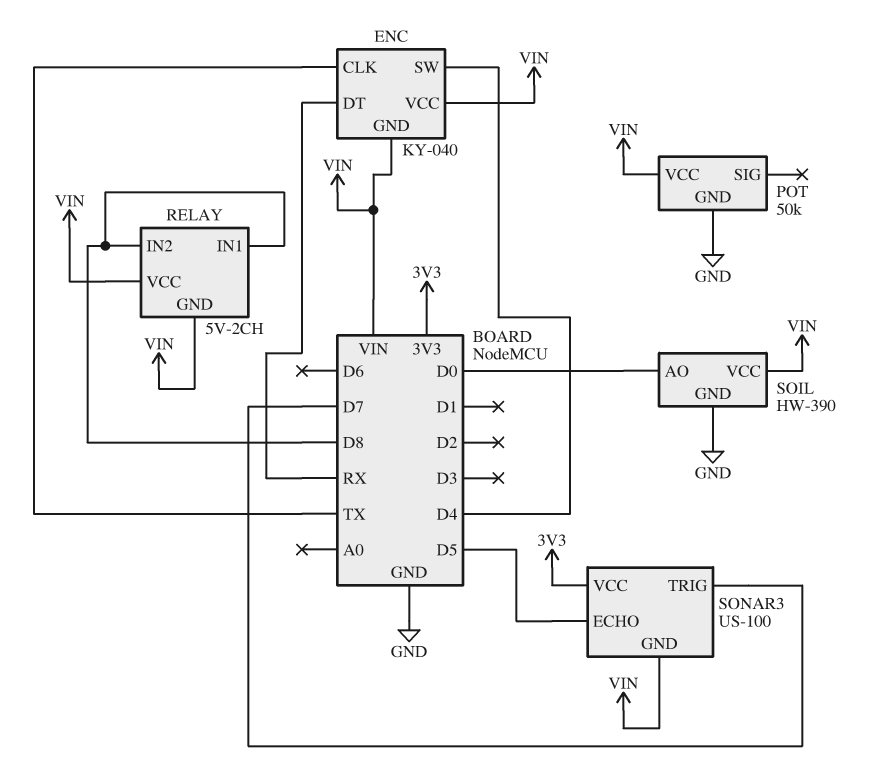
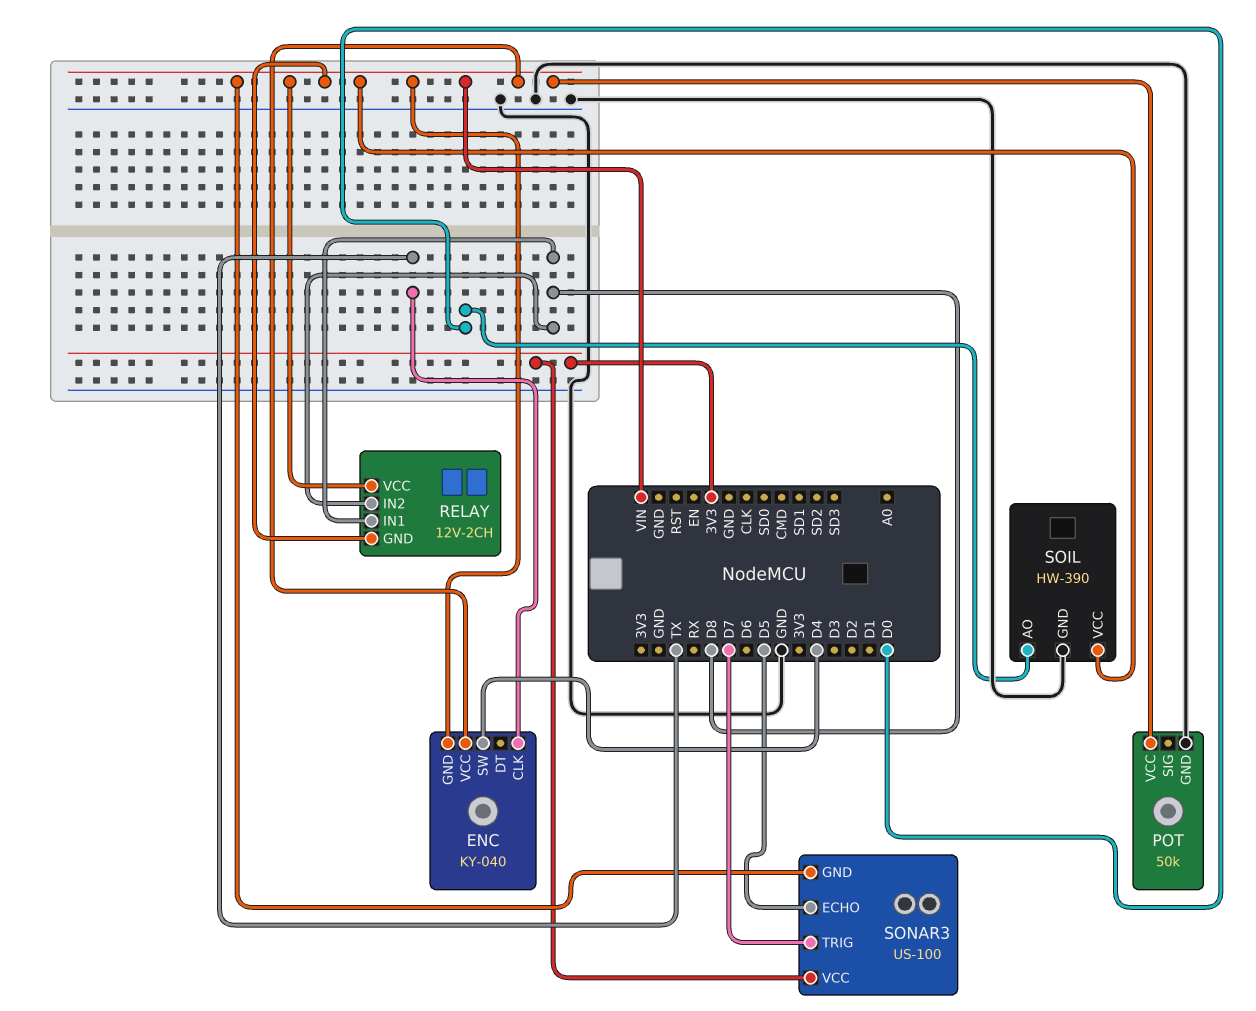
ENC pin DT: RX -> none
RELAY: 5V-2CH -> 12V-2CH

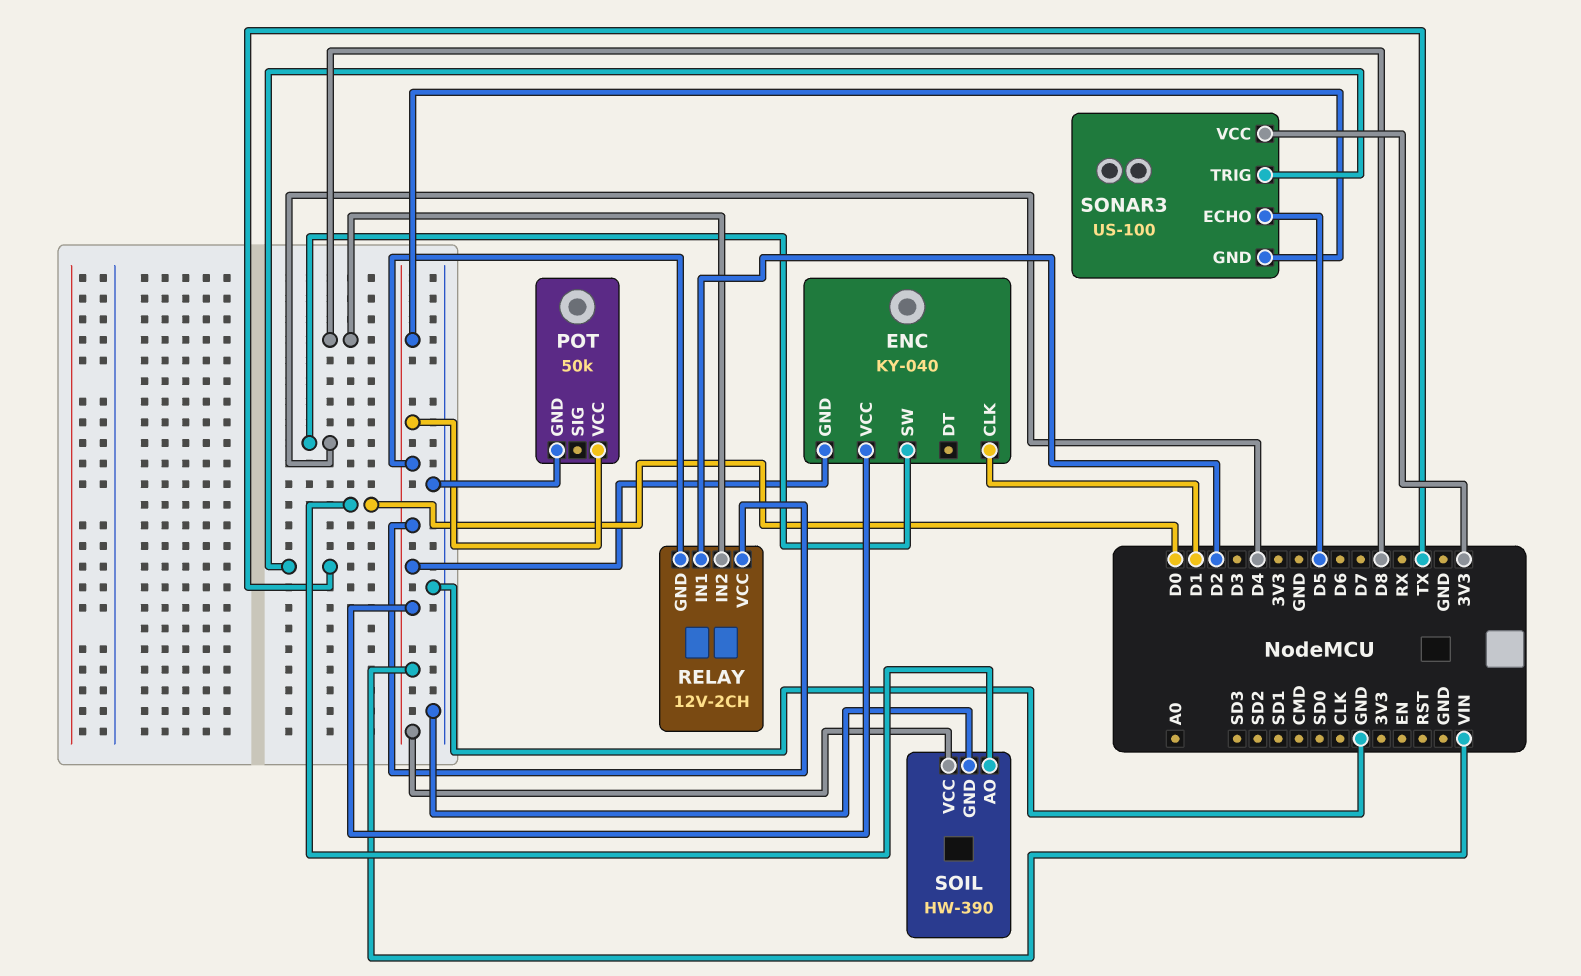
ENC pin CLK: TX -> D1
RELAY pin IN1: D8 -> D2
SONAR3 pin TRIG: D7 -> TX

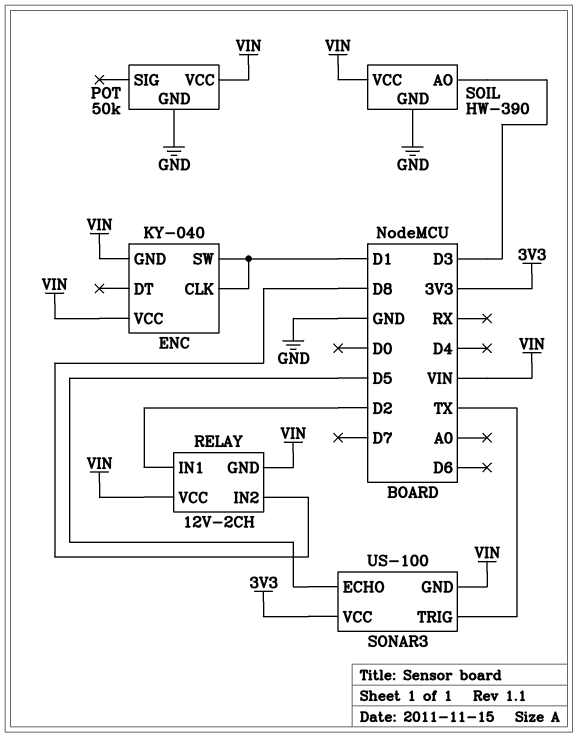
ENC pin SW: D4 -> D1
SOIL pin AO: D0 -> D3

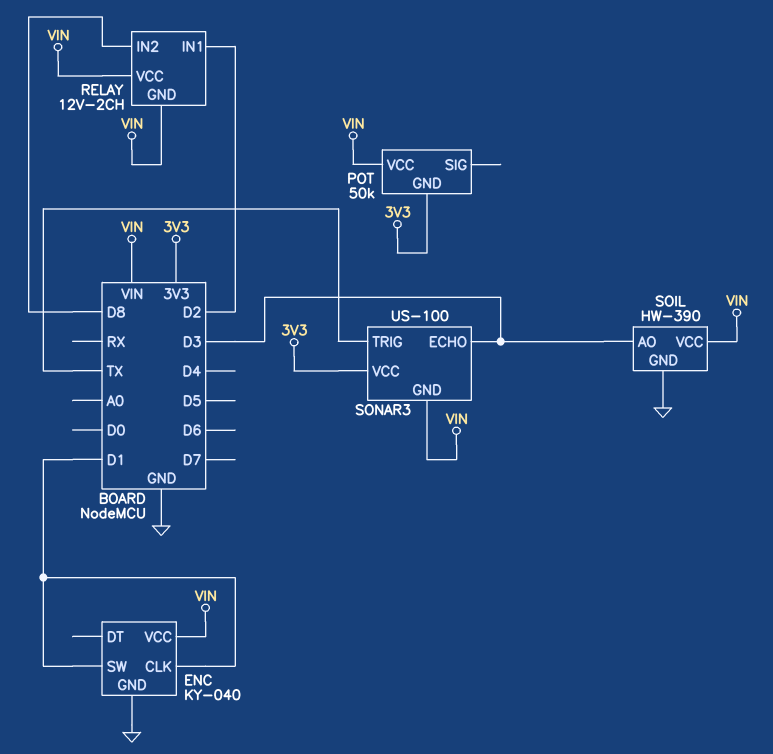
ENC pin GND: VIN -> GND
POT pin GND: GND -> 3V3
SONAR3 pin ECHO: D5 -> D3

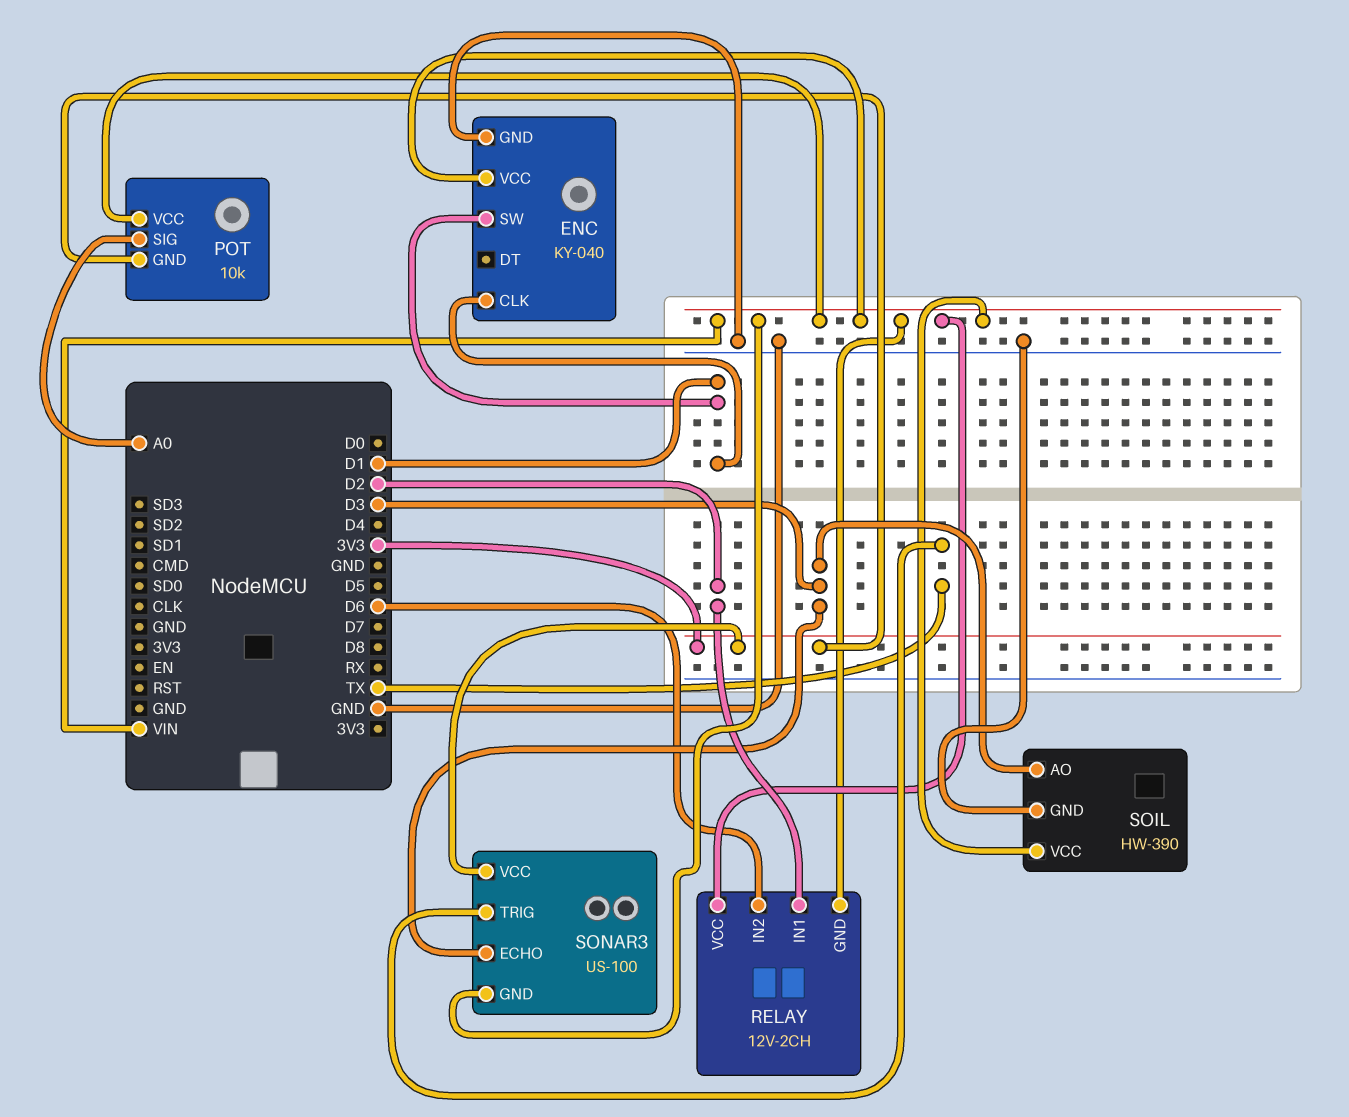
POT: 50k -> 10k
POT pin SIG: none -> A0
RELAY pin IN2: D8 -> D6

